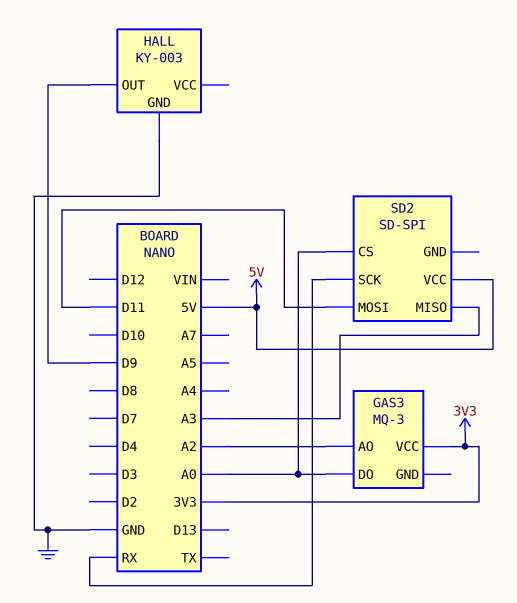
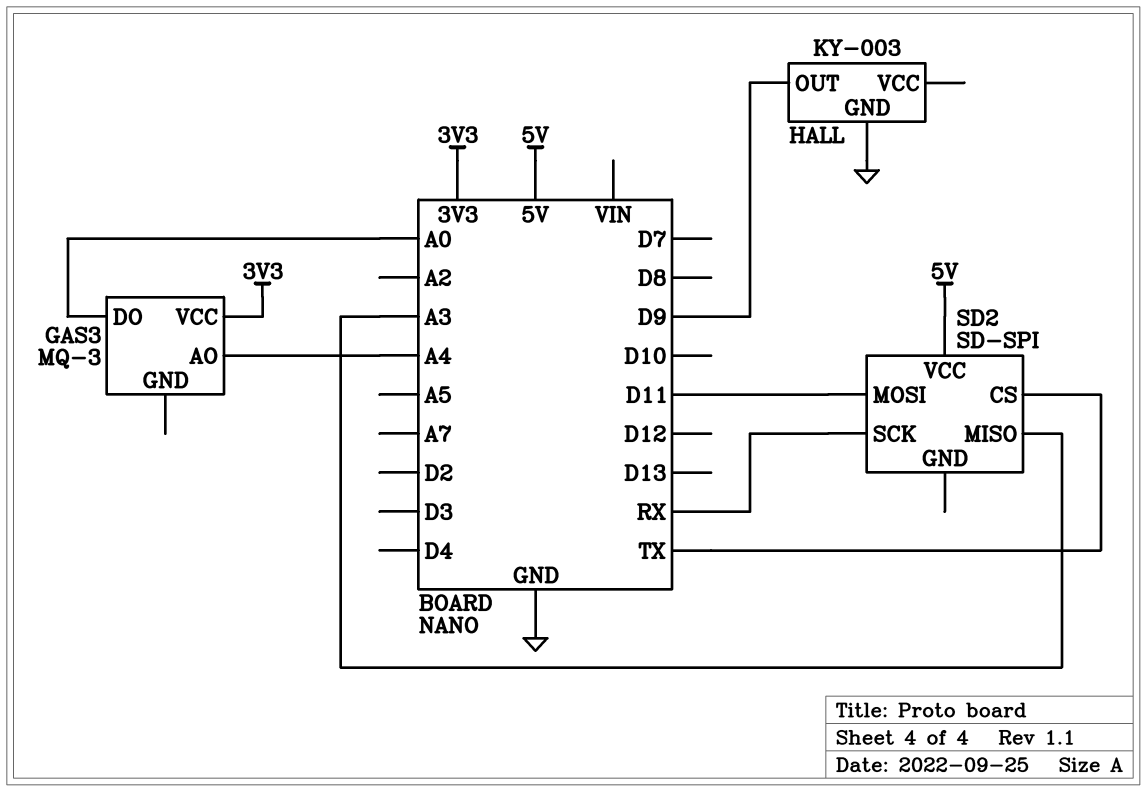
GAS3 pin AO: A2 -> A4
SD2 pin CS: A0 -> TX

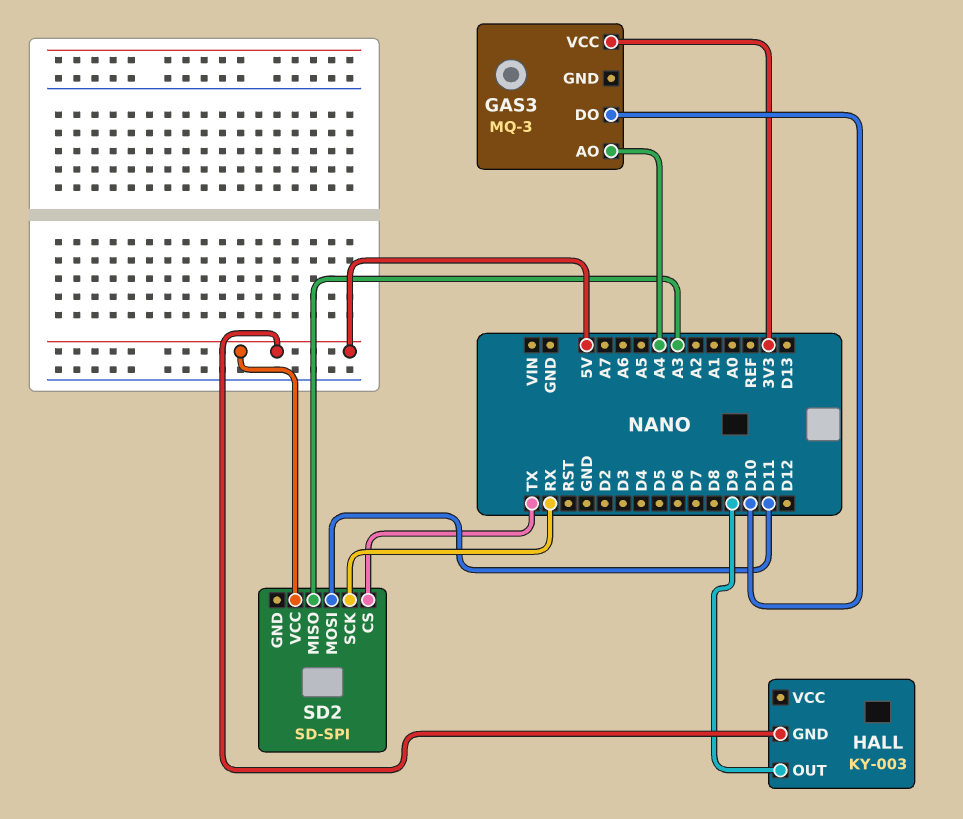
GAS3 pin DO: A0 -> D10
HALL pin GND: GND -> 5V

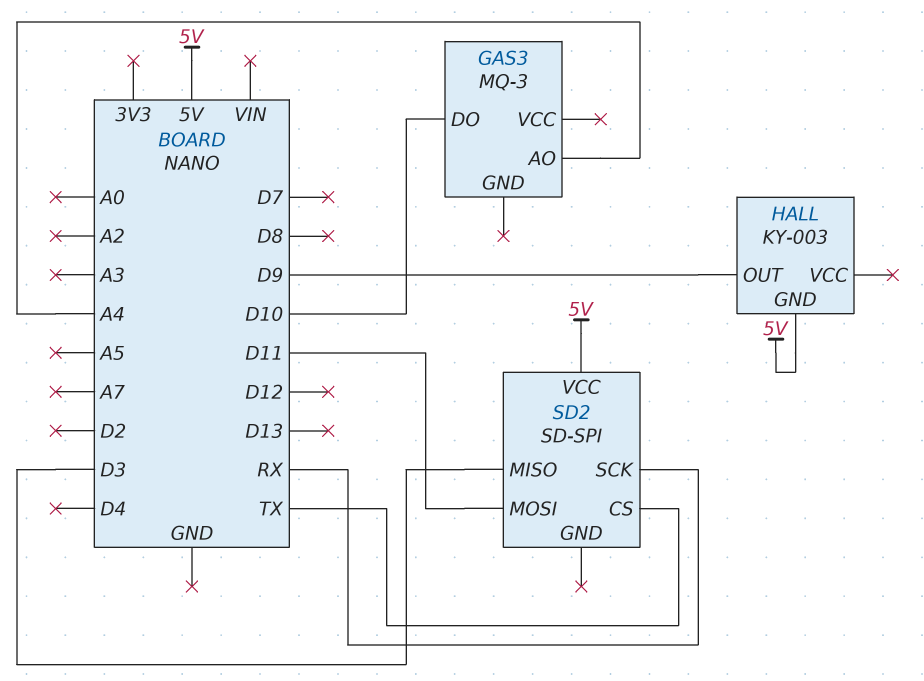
GAS3 pin VCC: 3V3 -> none
SD2 pin MISO: A3 -> D3

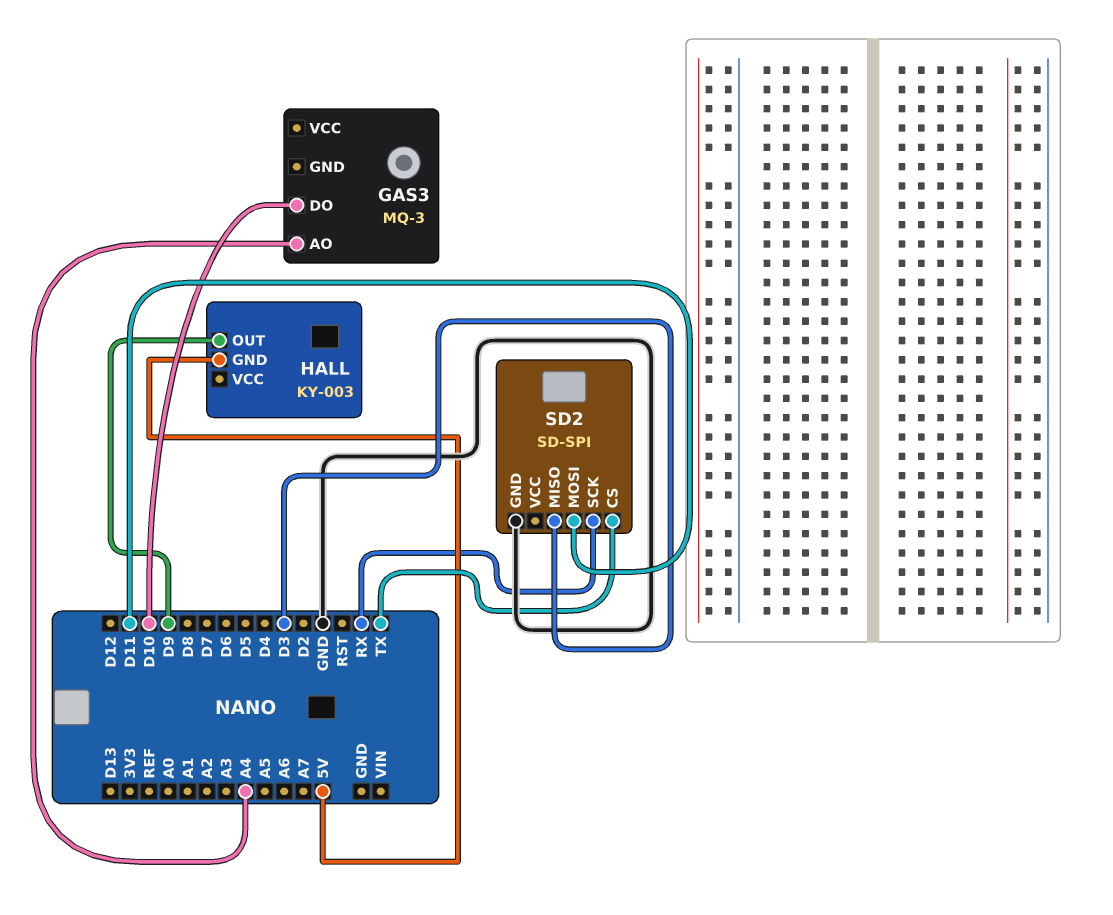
SD2 pin GND: none -> GND
SD2 pin VCC: 5V -> none

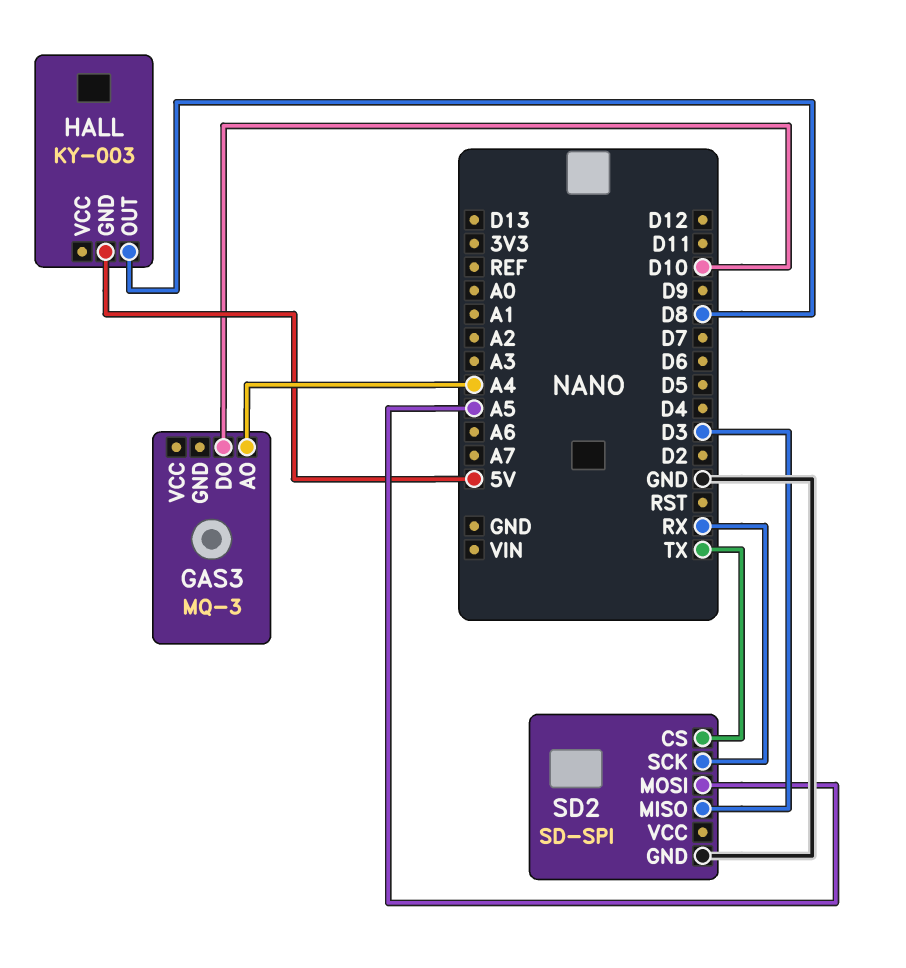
HALL pin OUT: D9 -> D8
SD2 pin MOSI: D11 -> A5

